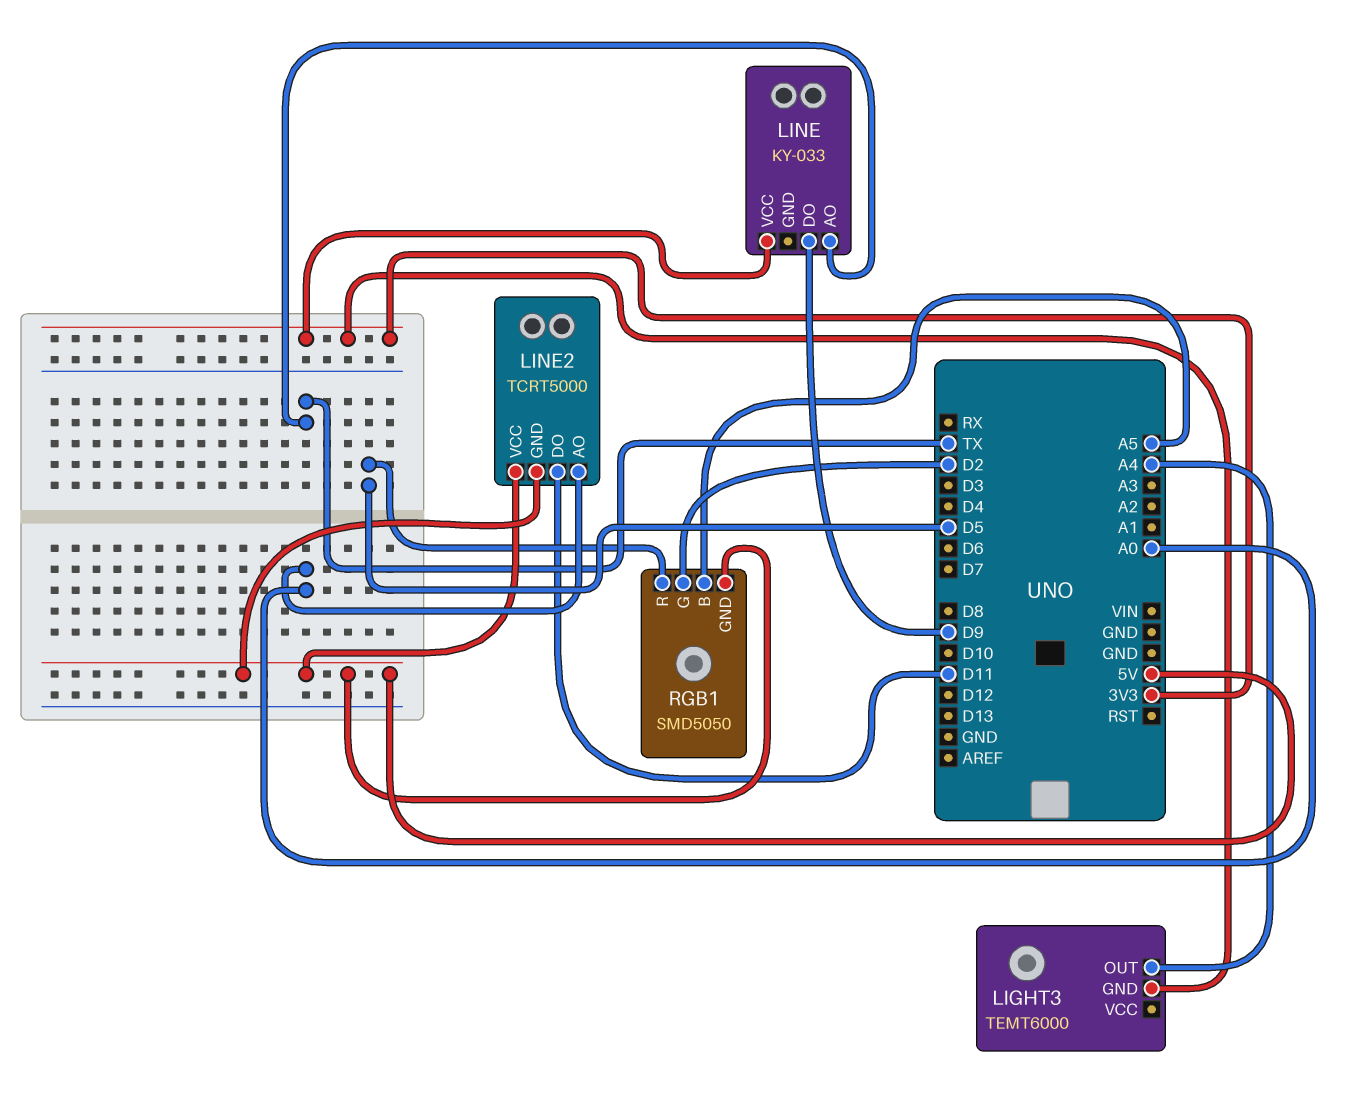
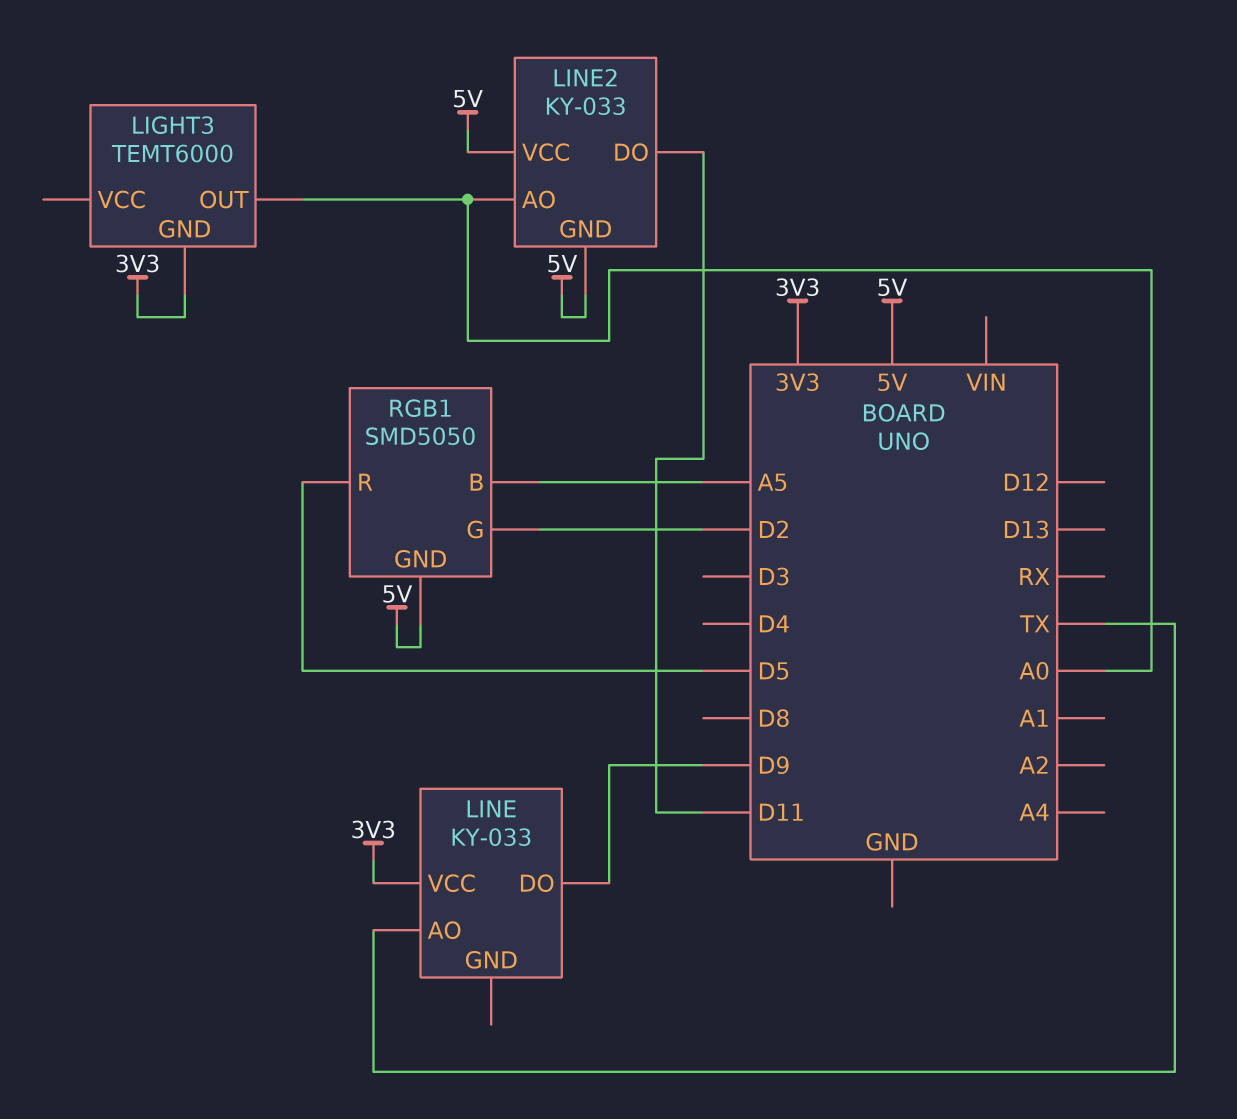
LIGHT3 pin OUT: A4 -> A0
LINE2: TCRT5000 -> KY-033

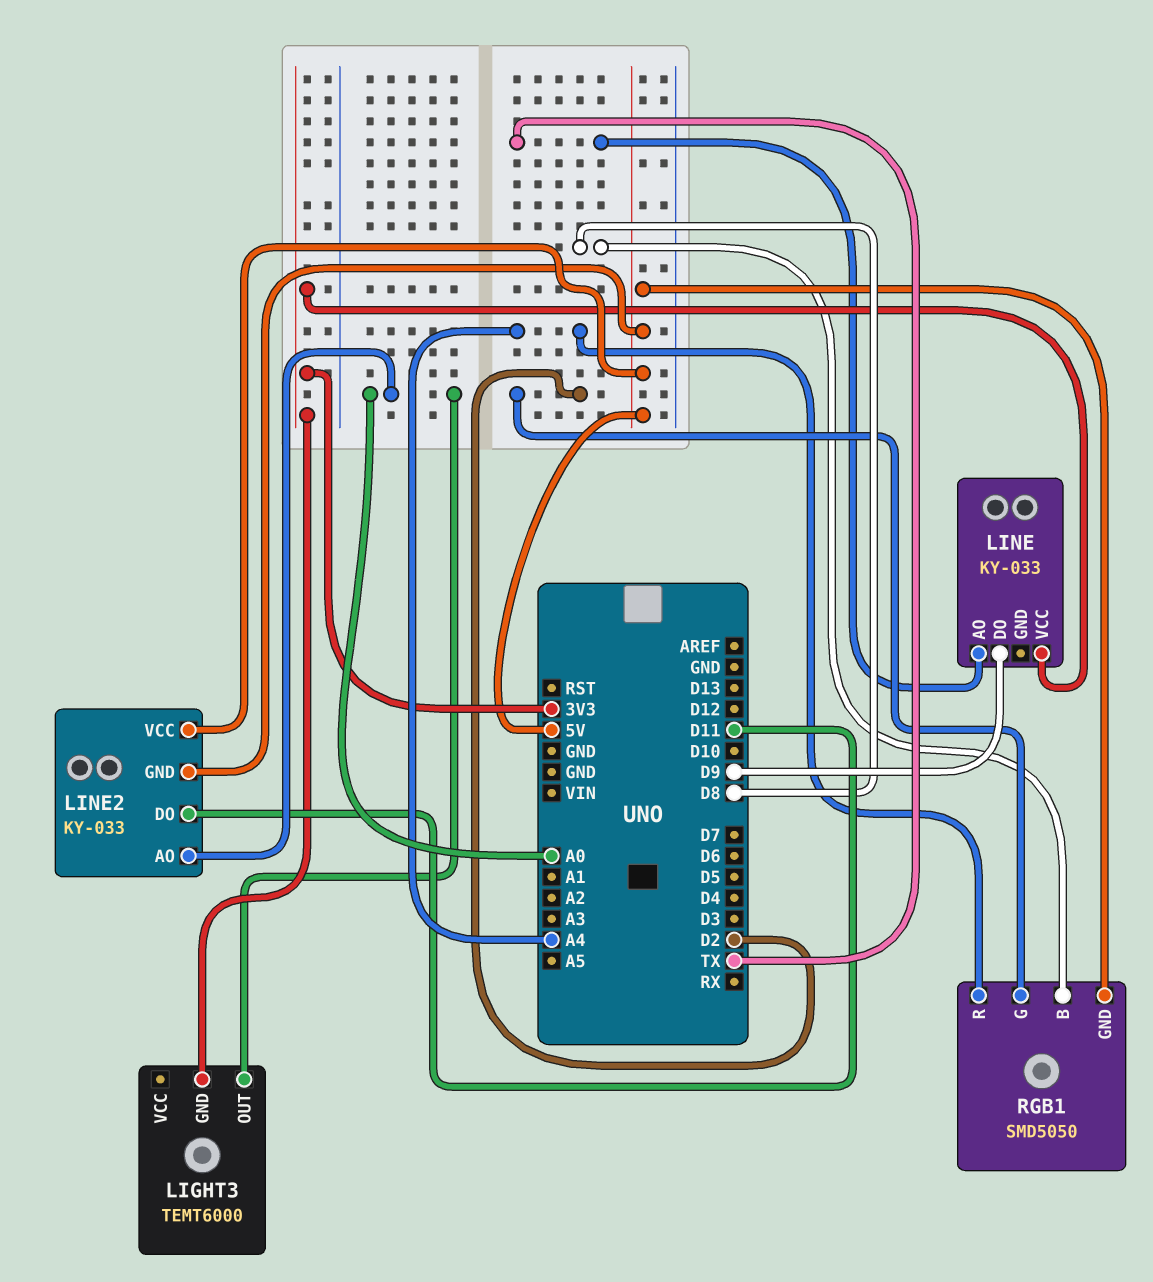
RGB1 pin B: A5 -> D8
RGB1 pin R: D5 -> A4

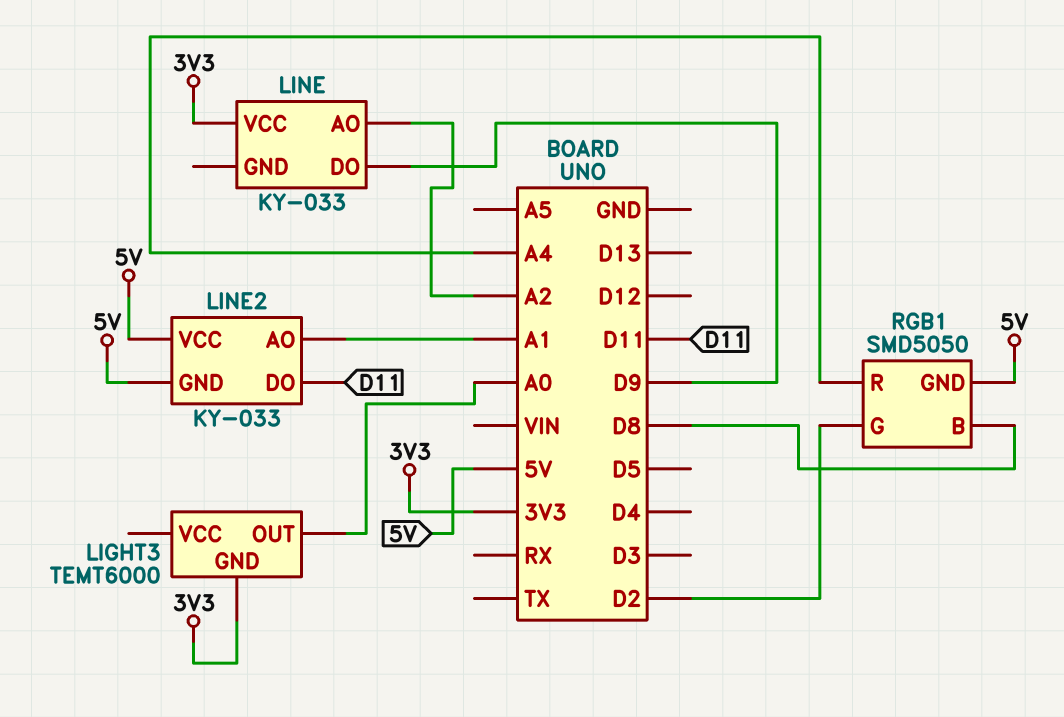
LINE pin AO: TX -> A2
LINE2 pin AO: A0 -> A1

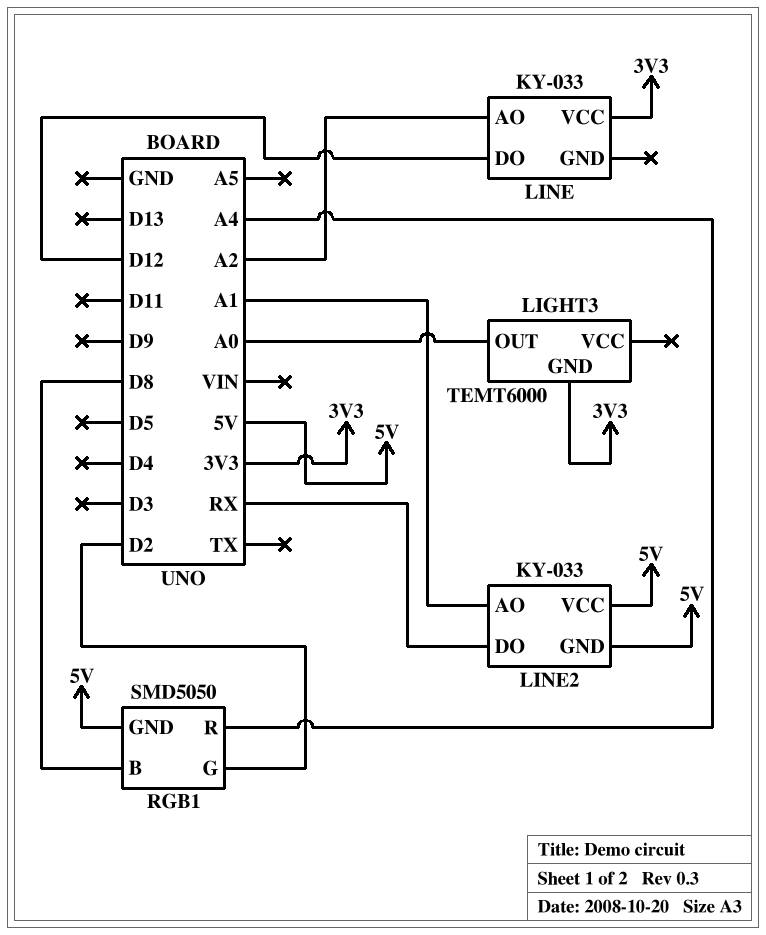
LINE pin DO: D9 -> D12
LINE2 pin DO: D11 -> RX

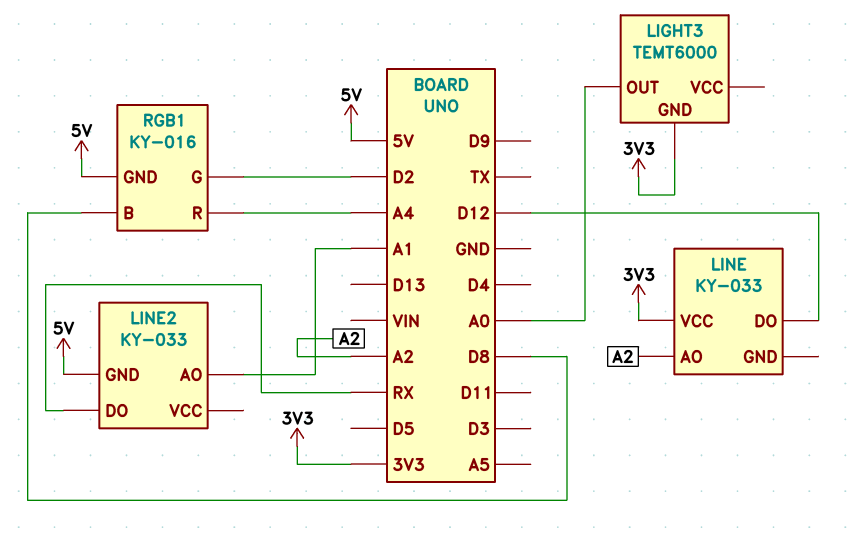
LINE2 pin VCC: 5V -> none
RGB1: SMD5050 -> KY-016

